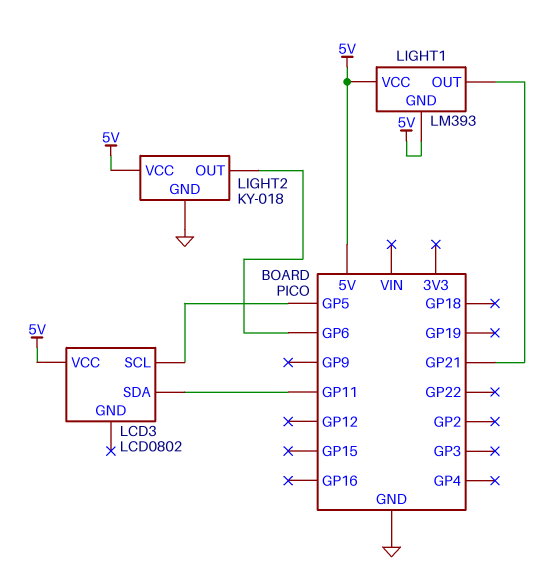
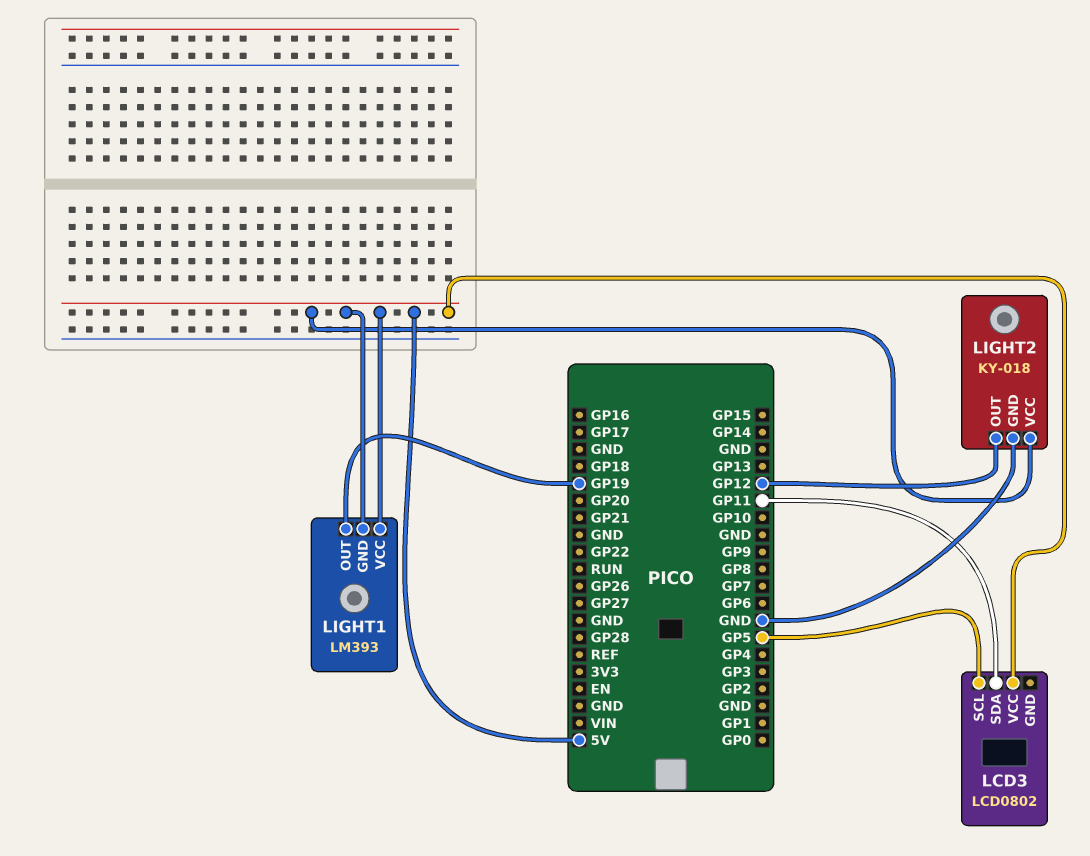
LIGHT1 pin OUT: GP21 -> GP19
LIGHT2 pin OUT: GP6 -> GP12

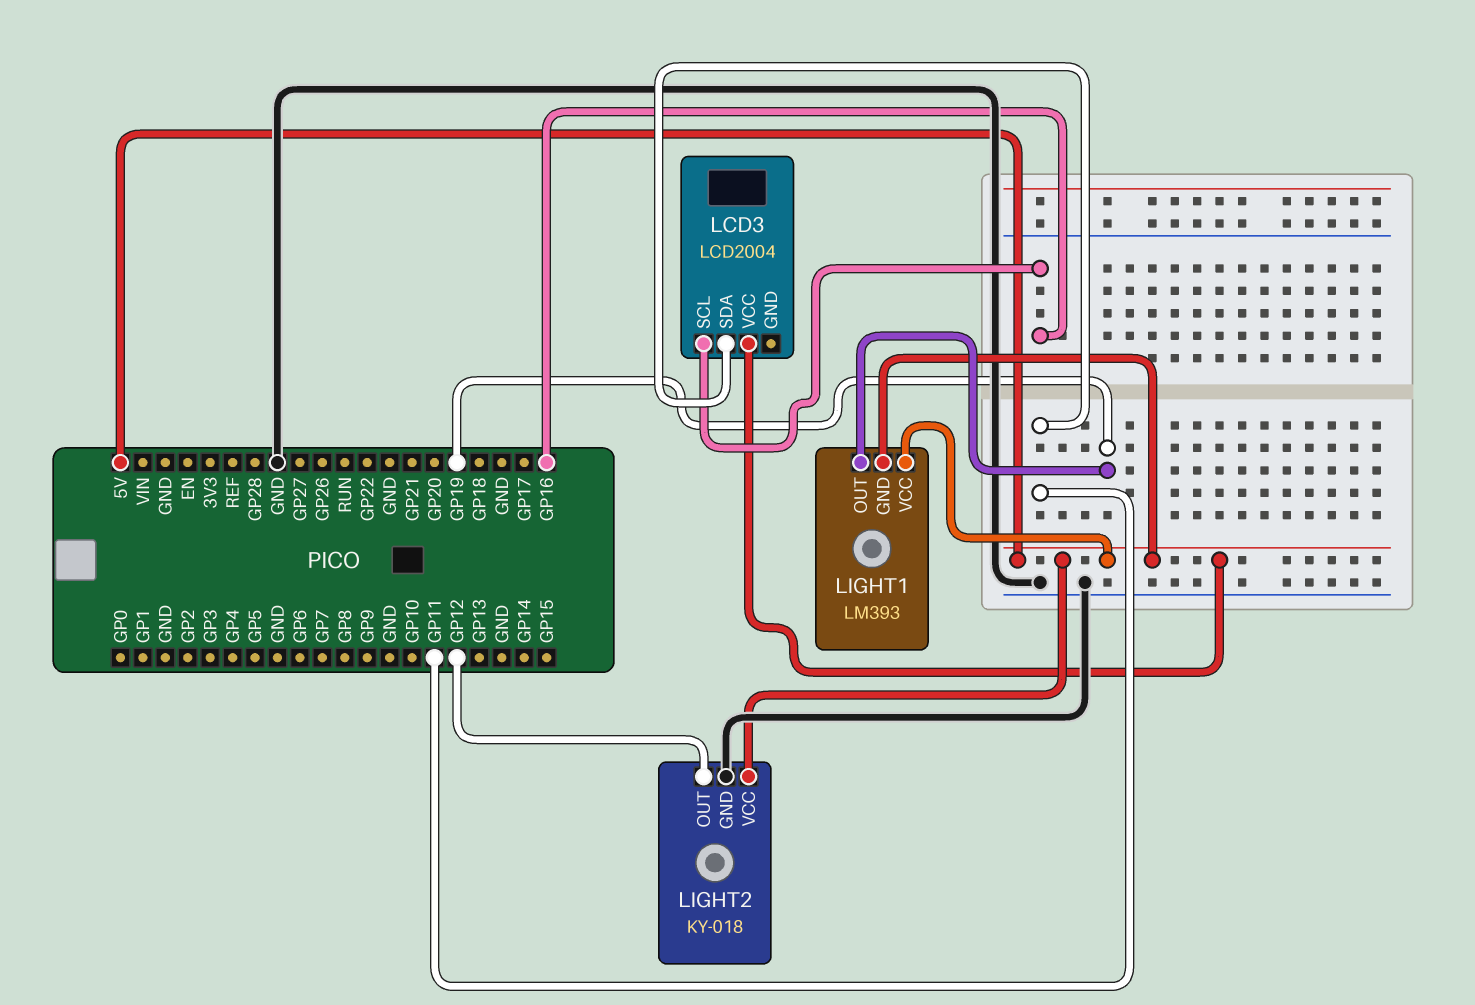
LCD3: LCD0802 -> LCD2004
LCD3 pin SCL: GP5 -> GP16

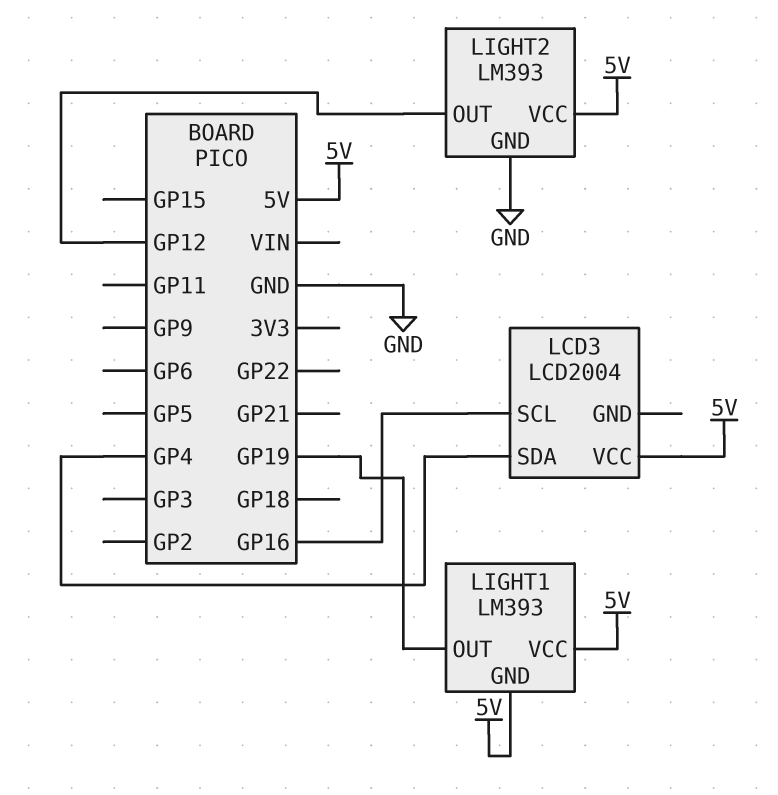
LCD3 pin SDA: GP11 -> GP4
LIGHT2: KY-018 -> LM393

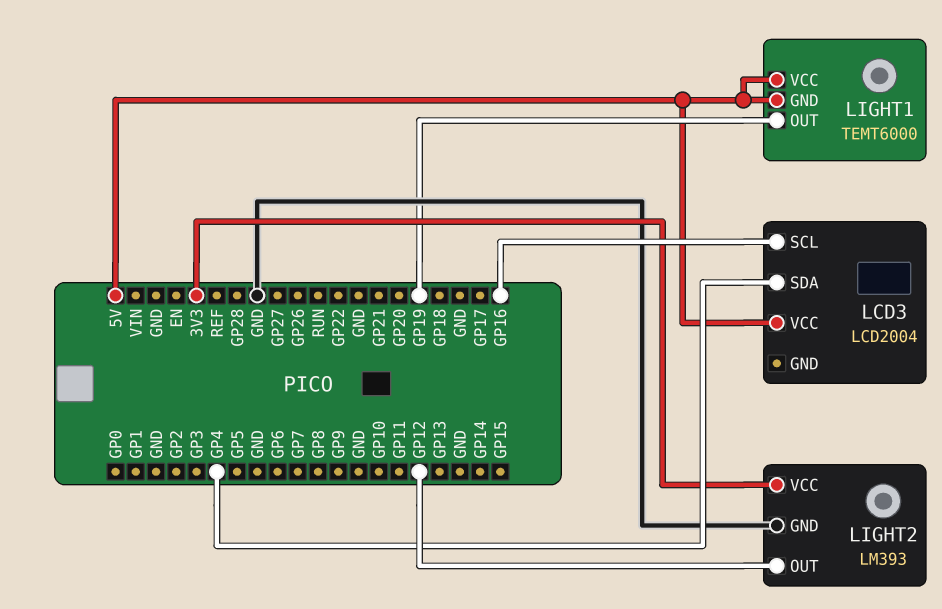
LIGHT1: LM393 -> TEMT6000
LIGHT2 pin VCC: 5V -> 3V3

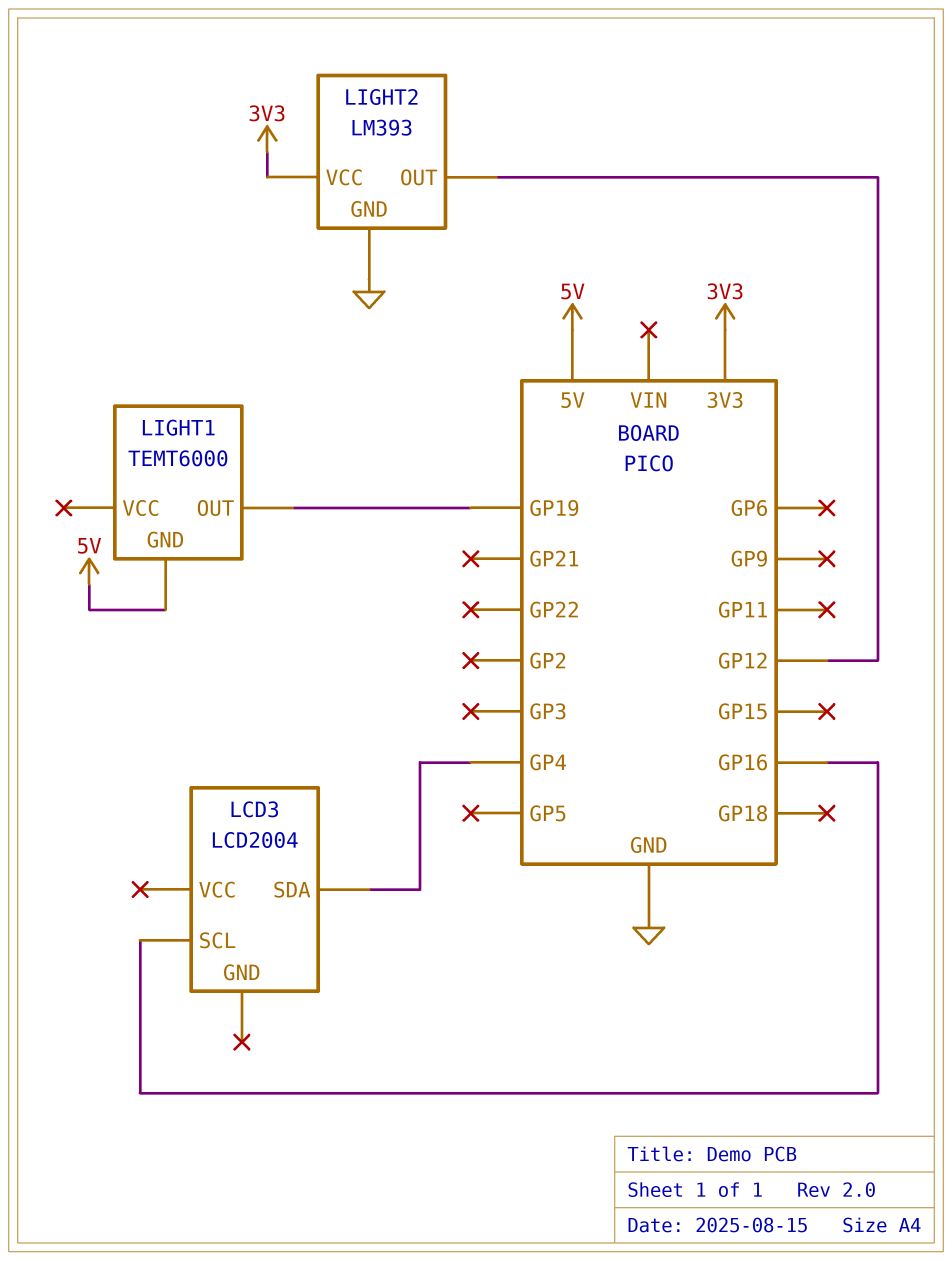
LCD3 pin VCC: 5V -> none
LIGHT1 pin VCC: 5V -> none

